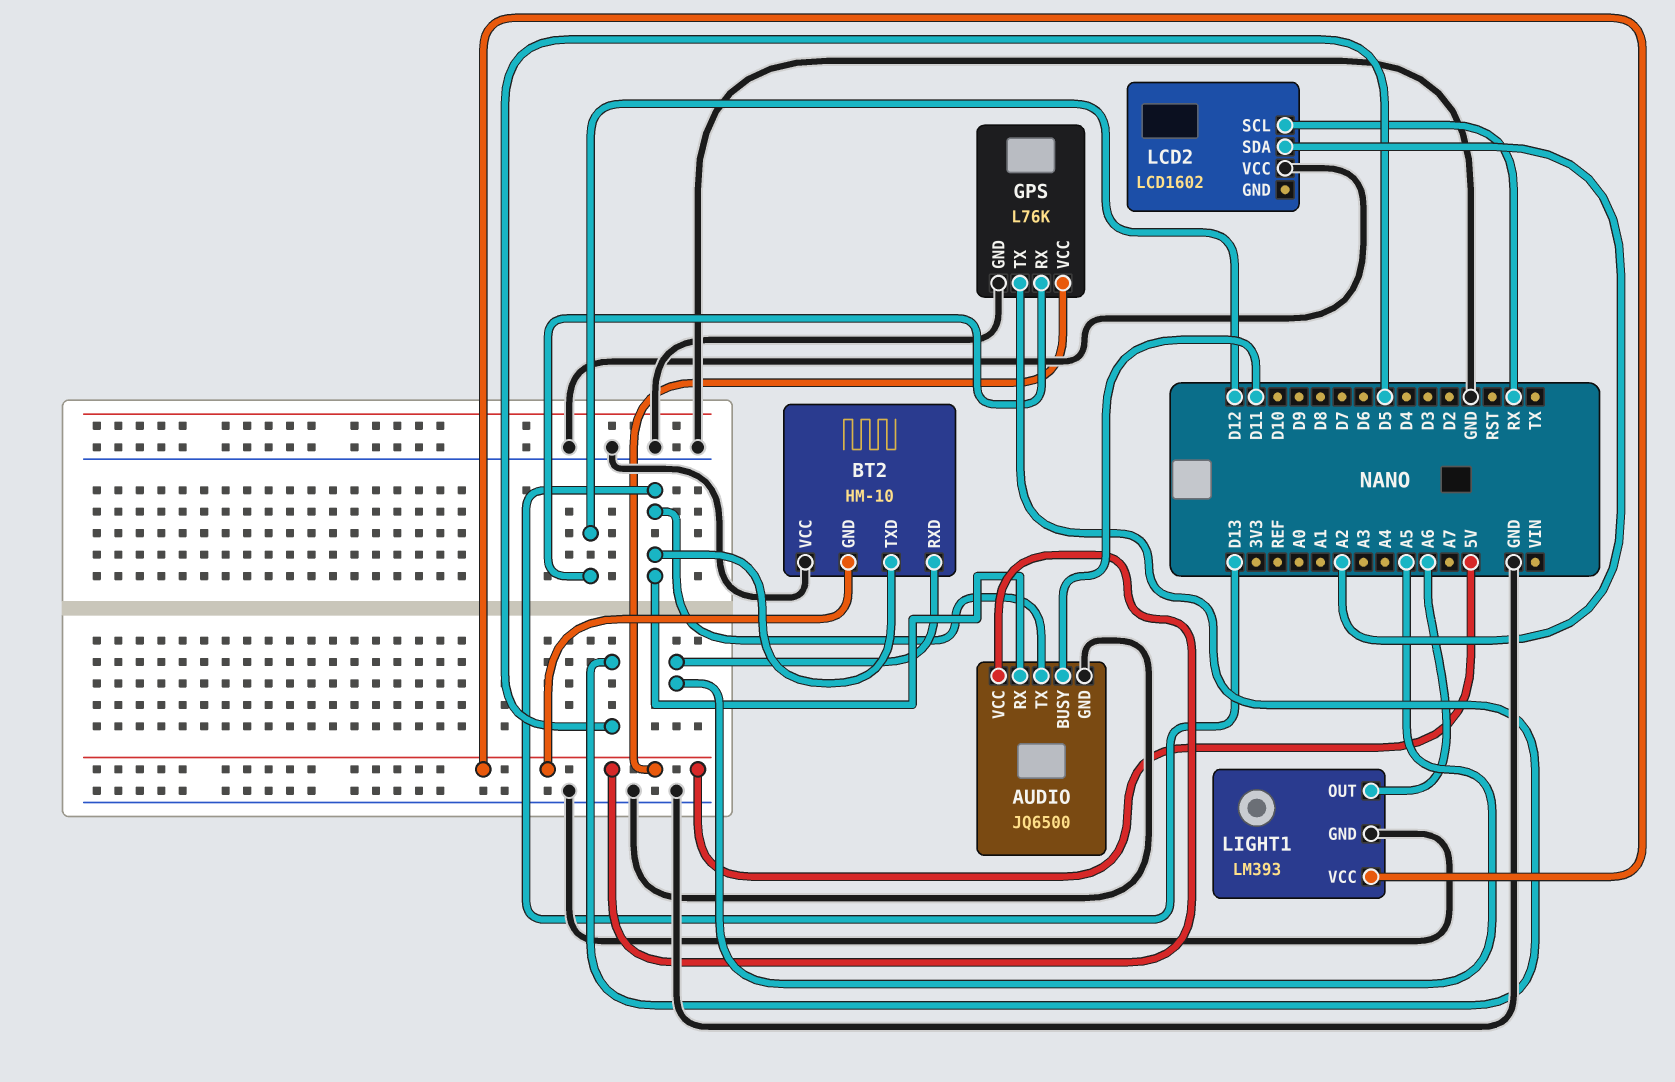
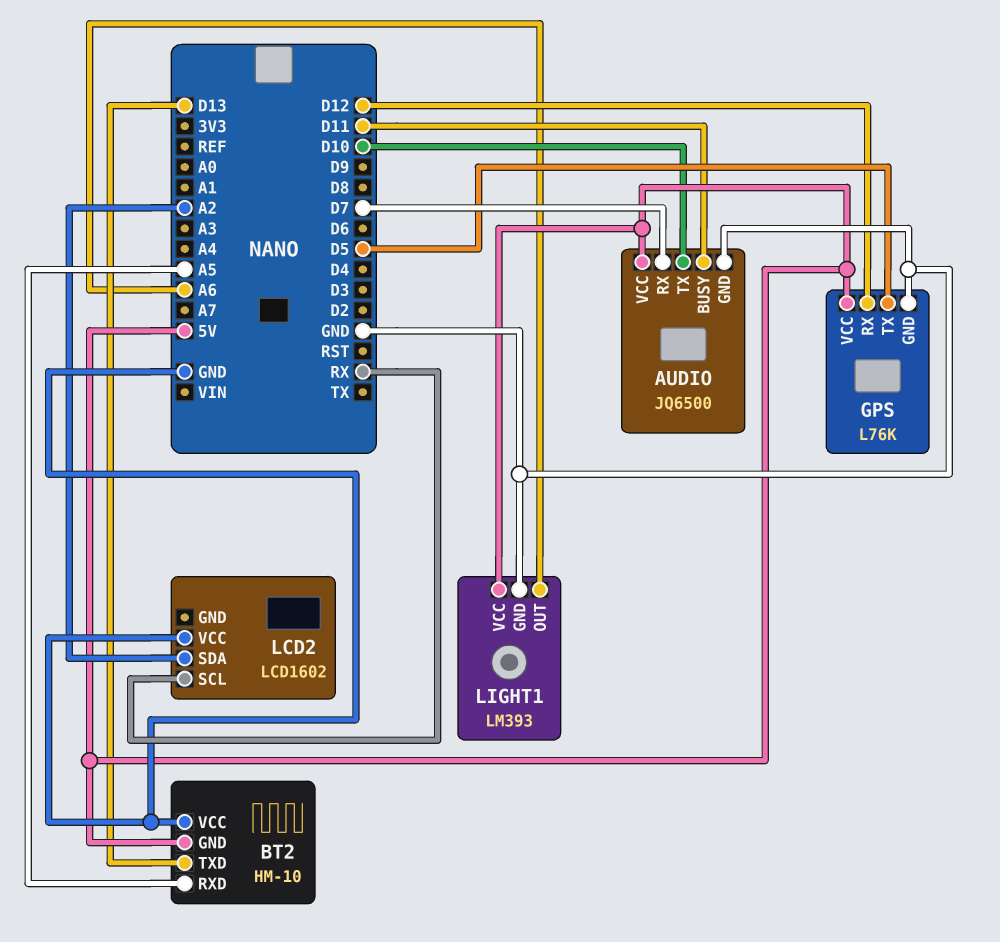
AUDIO pin RX: D13 -> D7
AUDIO pin TX: D13 -> D10

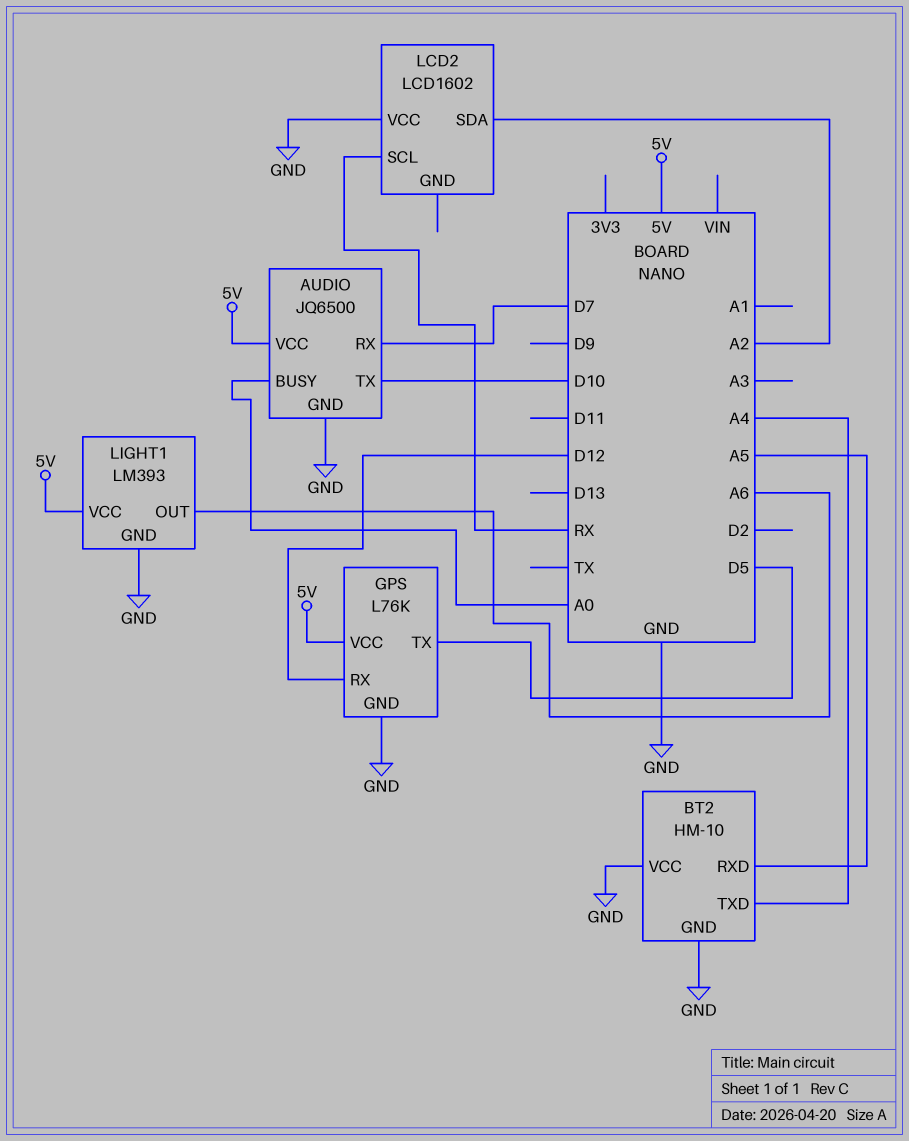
AUDIO pin BUSY: D11 -> A0
BT2 pin GND: 5V -> GND
BT2 pin TXD: D13 -> A4

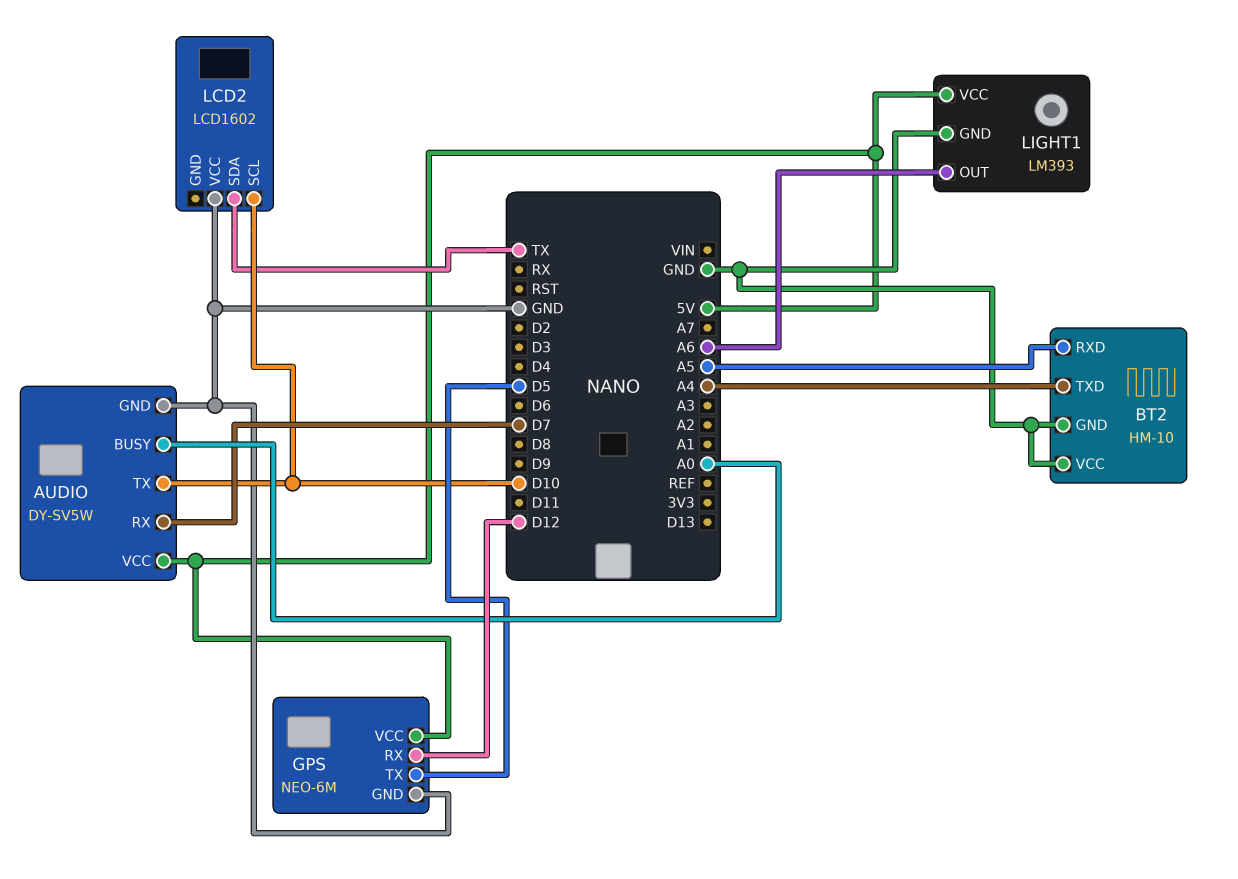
AUDIO: JQ6500 -> DY-SV5W
GPS: L76K -> NEO-6M
LCD2 pin SCL: RX -> D10
LCD2 pin SDA: A2 -> TX

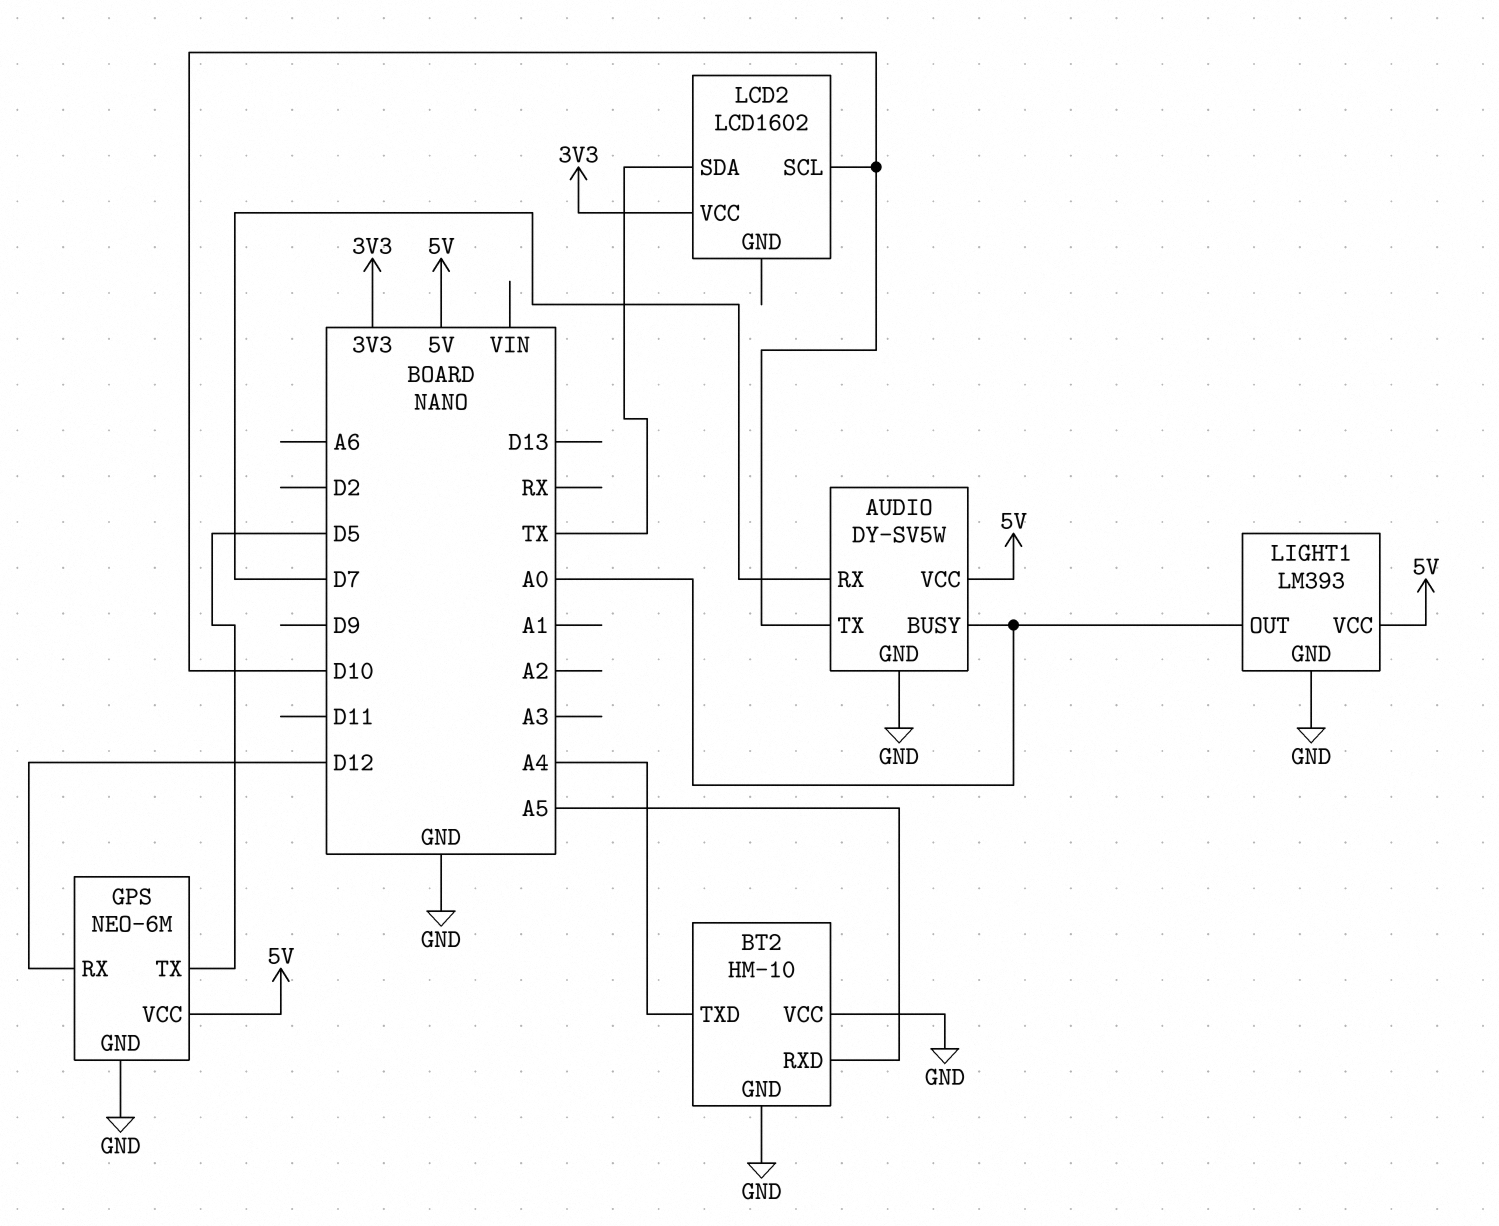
LCD2 pin VCC: GND -> 3V3
LIGHT1 pin OUT: A6 -> A0

